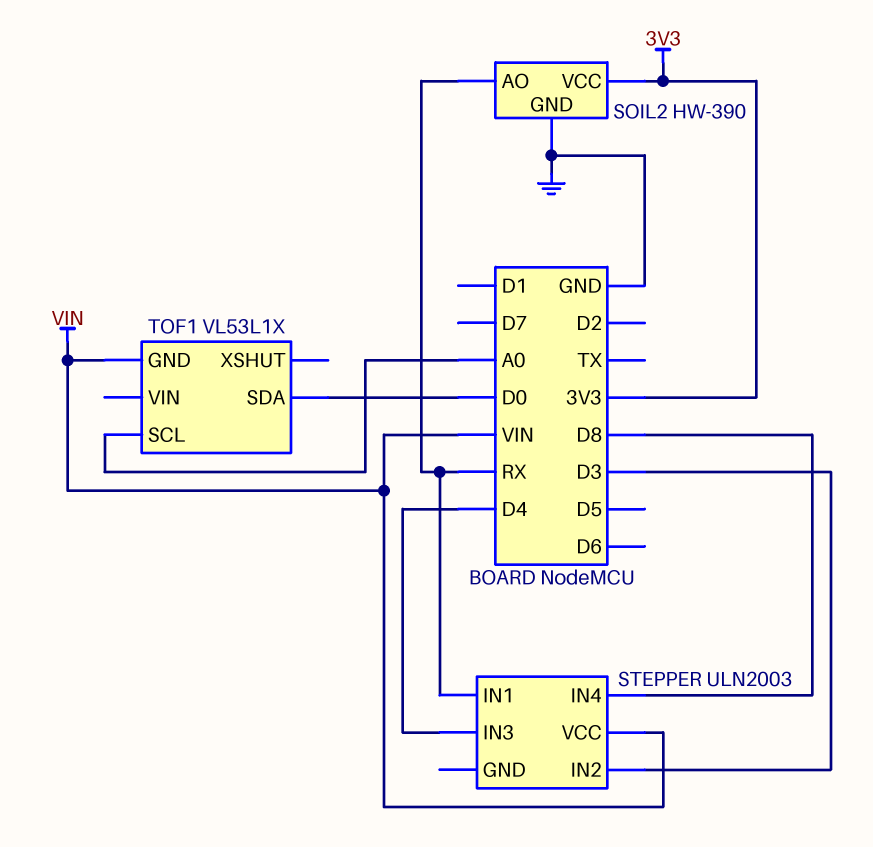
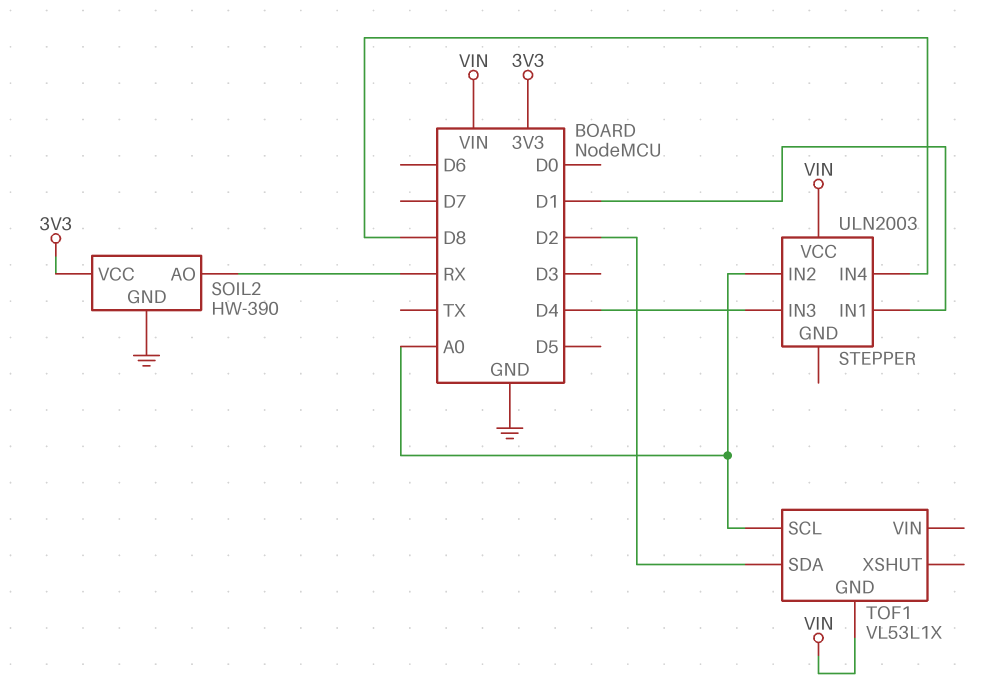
STEPPER pin IN1: RX -> D1
STEPPER pin IN2: D3 -> A0
TOF1 pin SDA: D0 -> D2

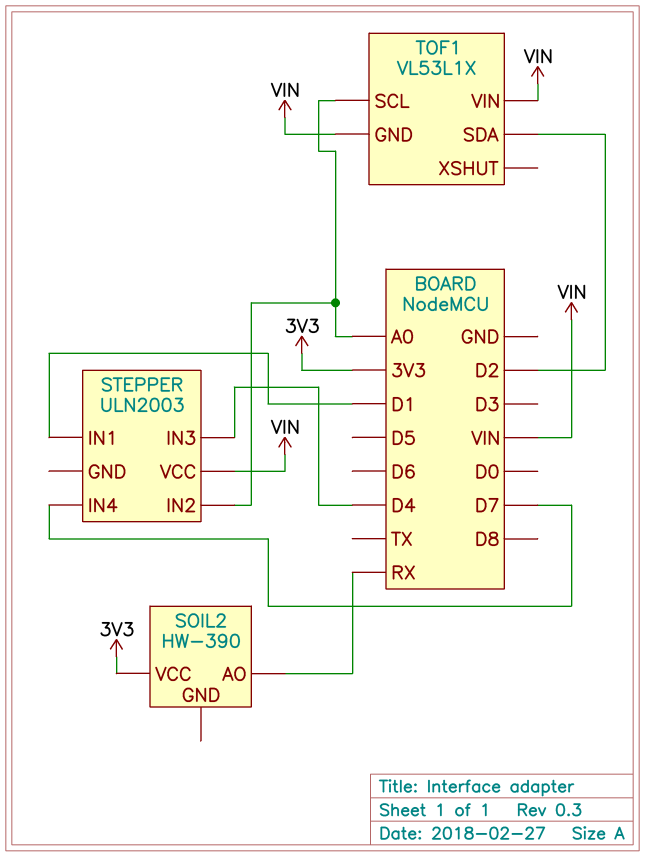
SOIL2 pin GND: GND -> none
STEPPER pin IN4: D8 -> D7
TOF1 pin VIN: none -> VIN

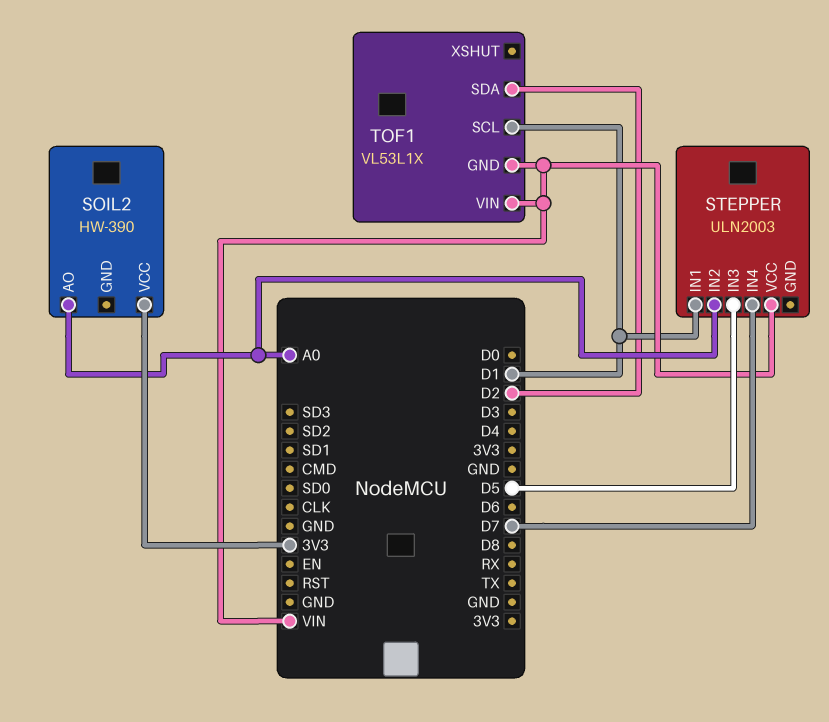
SOIL2 pin AO: RX -> A0
STEPPER pin IN3: D4 -> D5
TOF1 pin SCL: A0 -> D1

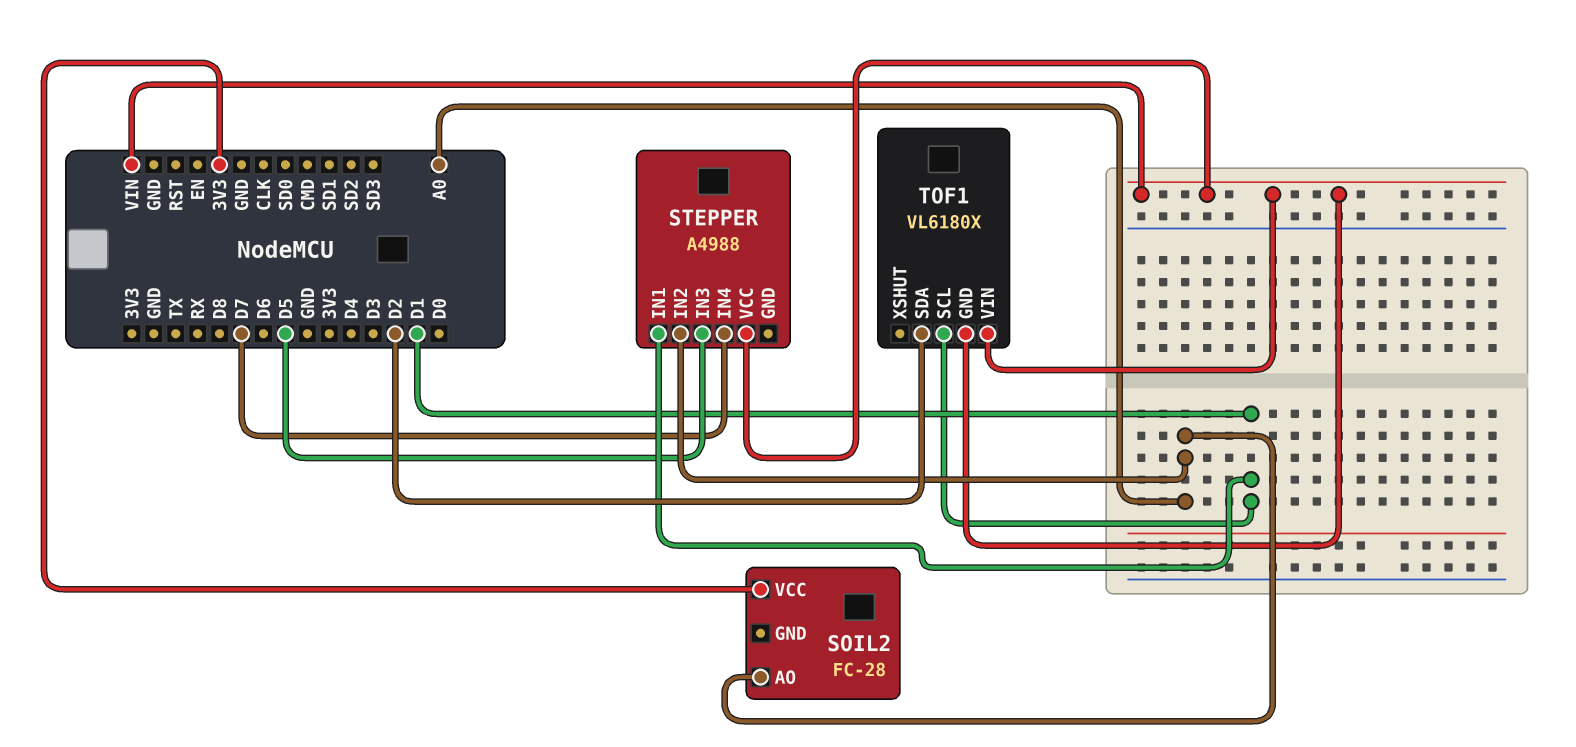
SOIL2: HW-390 -> FC-28
STEPPER: ULN2003 -> A4988
TOF1: VL53L1X -> VL6180X

